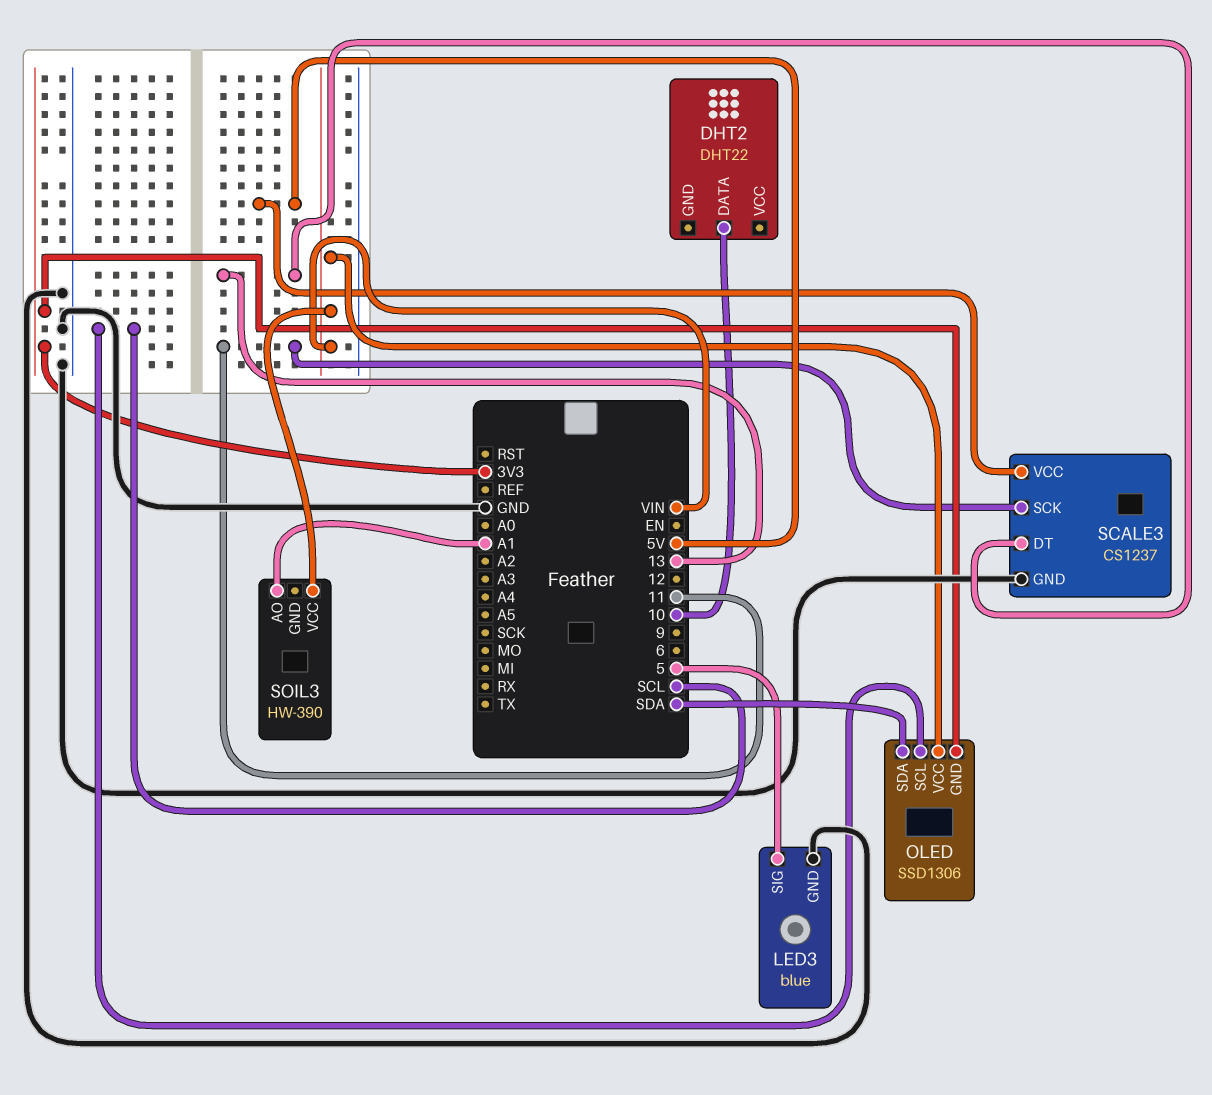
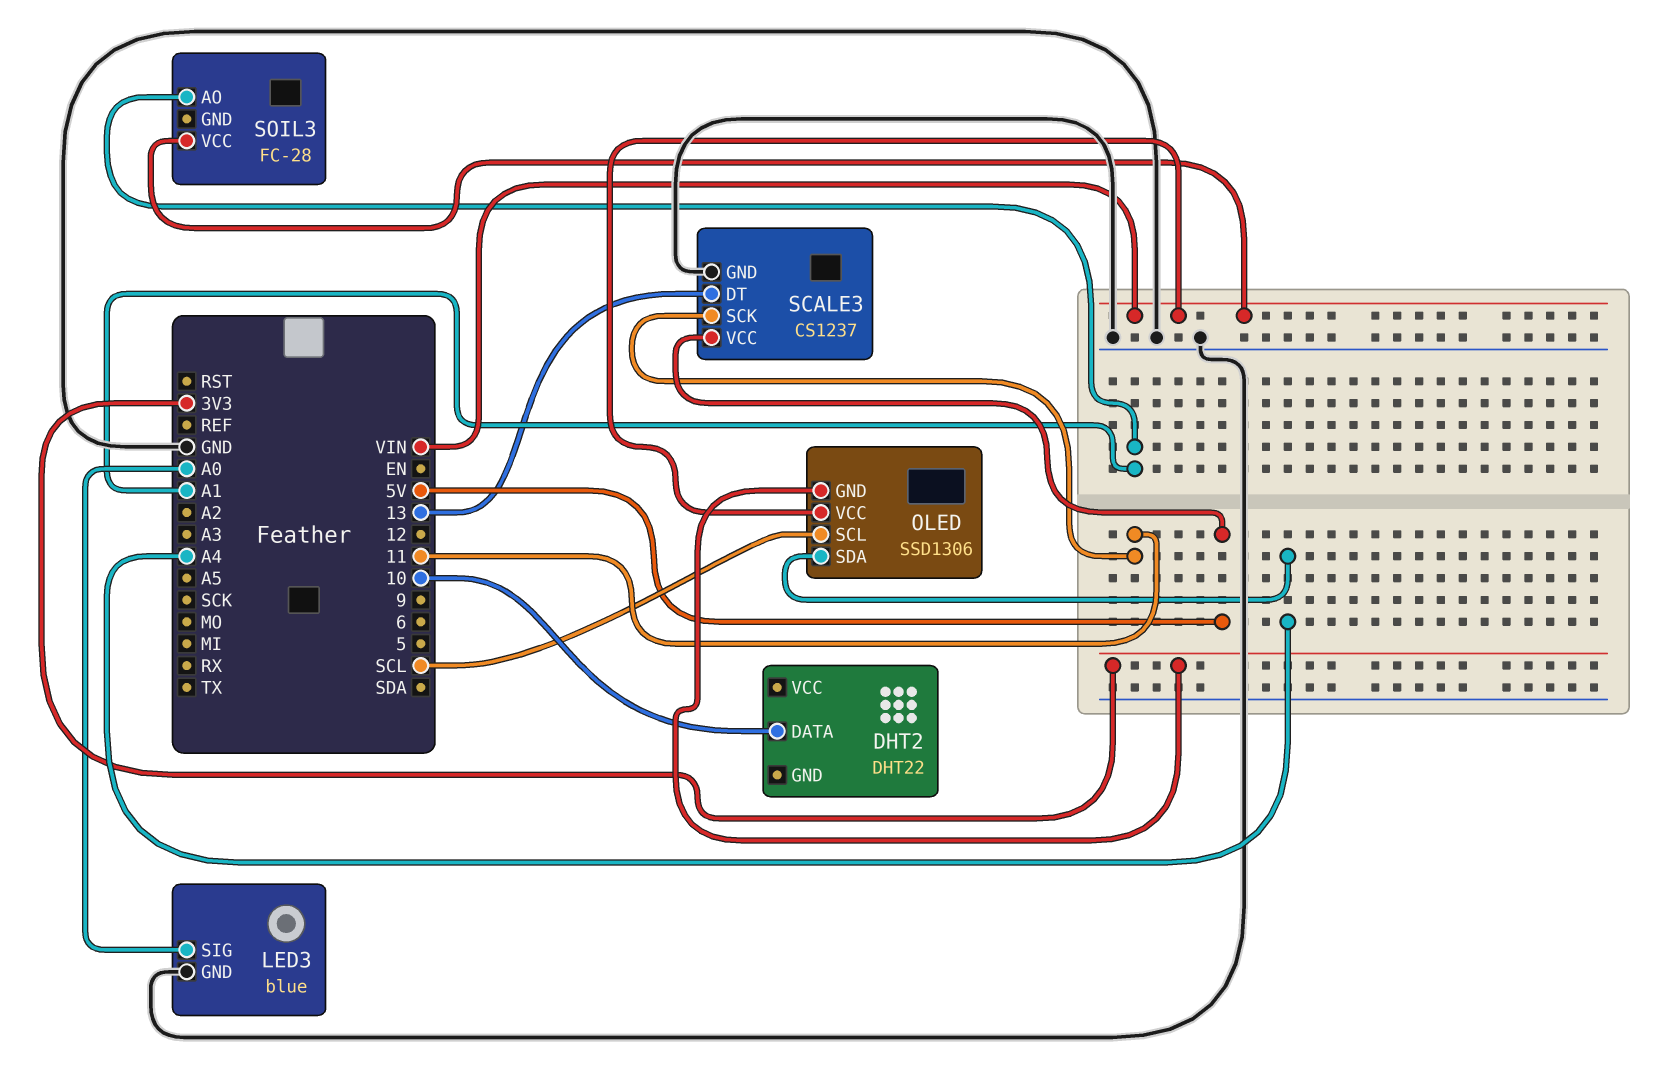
LED3 pin SIG: 5 -> A0
OLED pin SDA: SDA -> A4
SOIL3: HW-390 -> FC-28

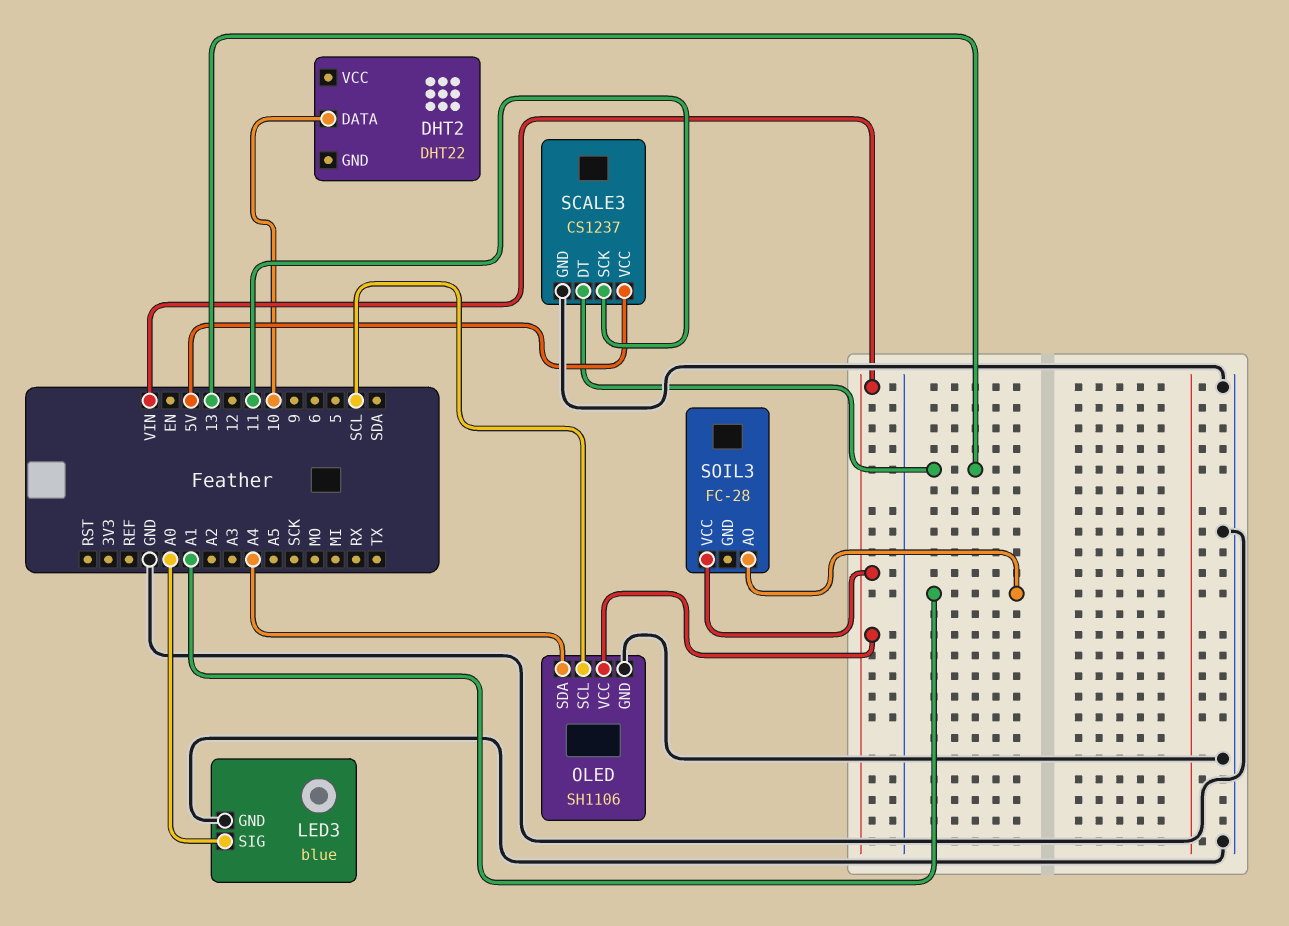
OLED: SSD1306 -> SH1106
OLED pin GND: 3V3 -> GND

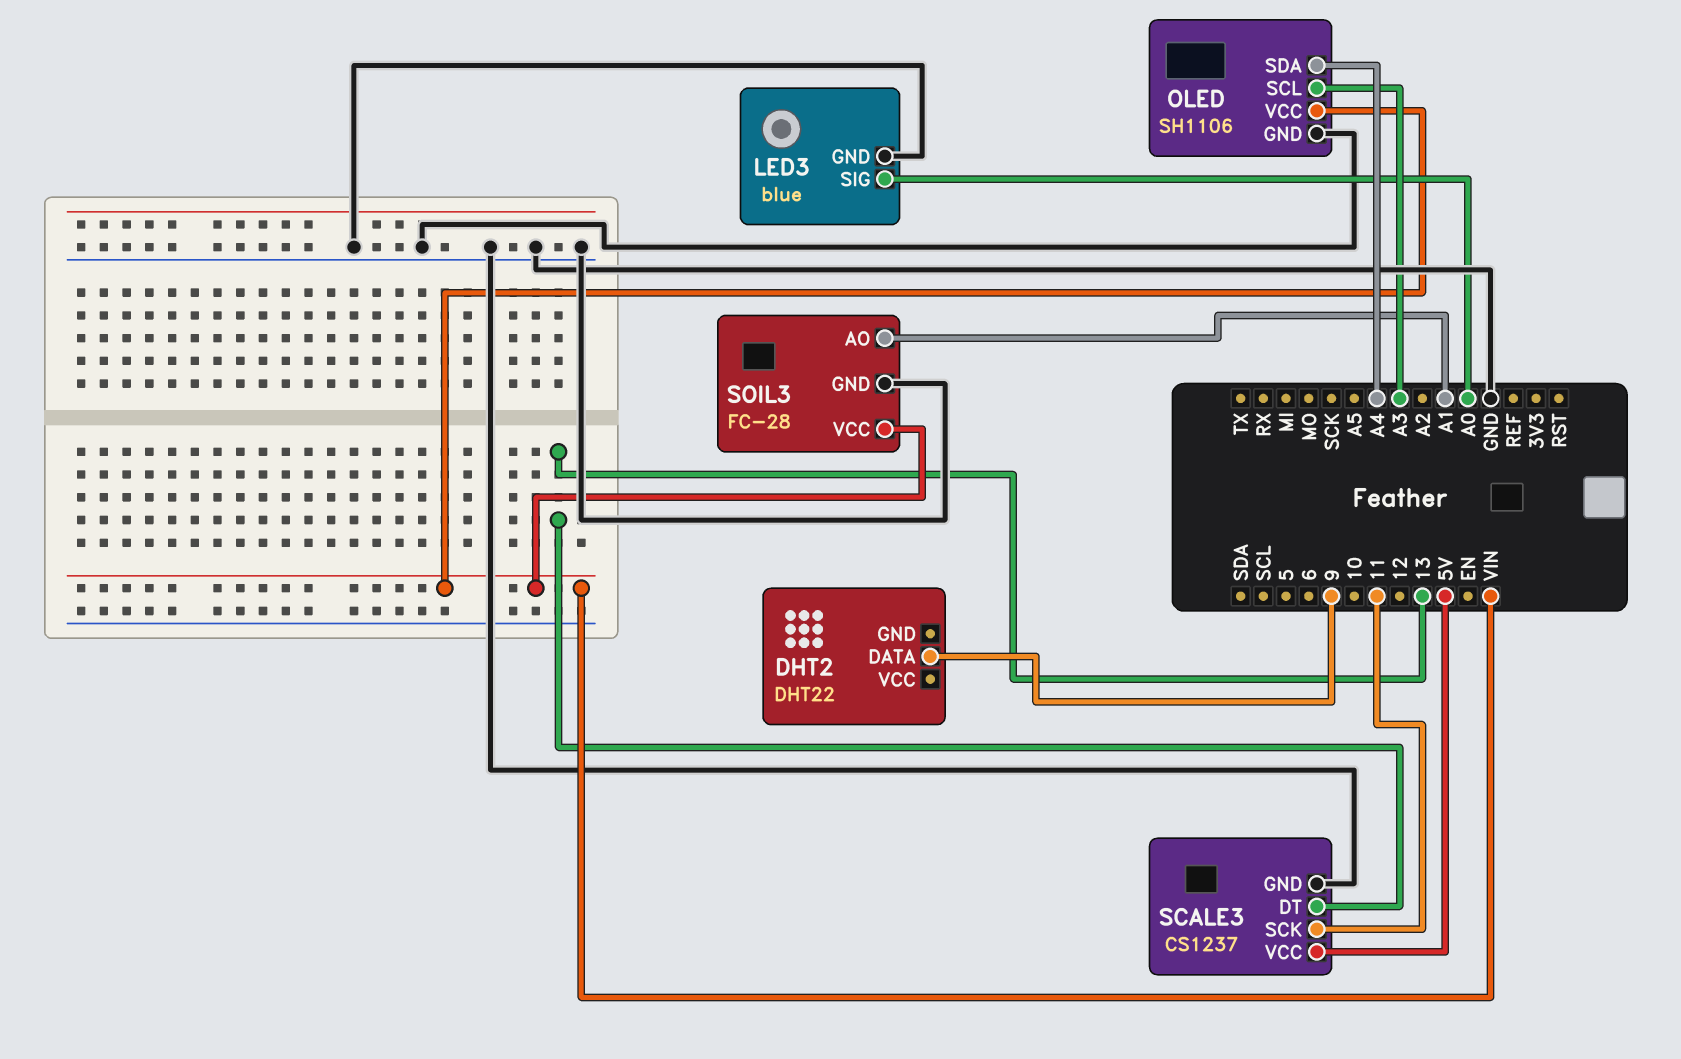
DHT2 pin DATA: 10 -> 9
OLED pin SCL: SCL -> A3
SOIL3 pin GND: none -> GND

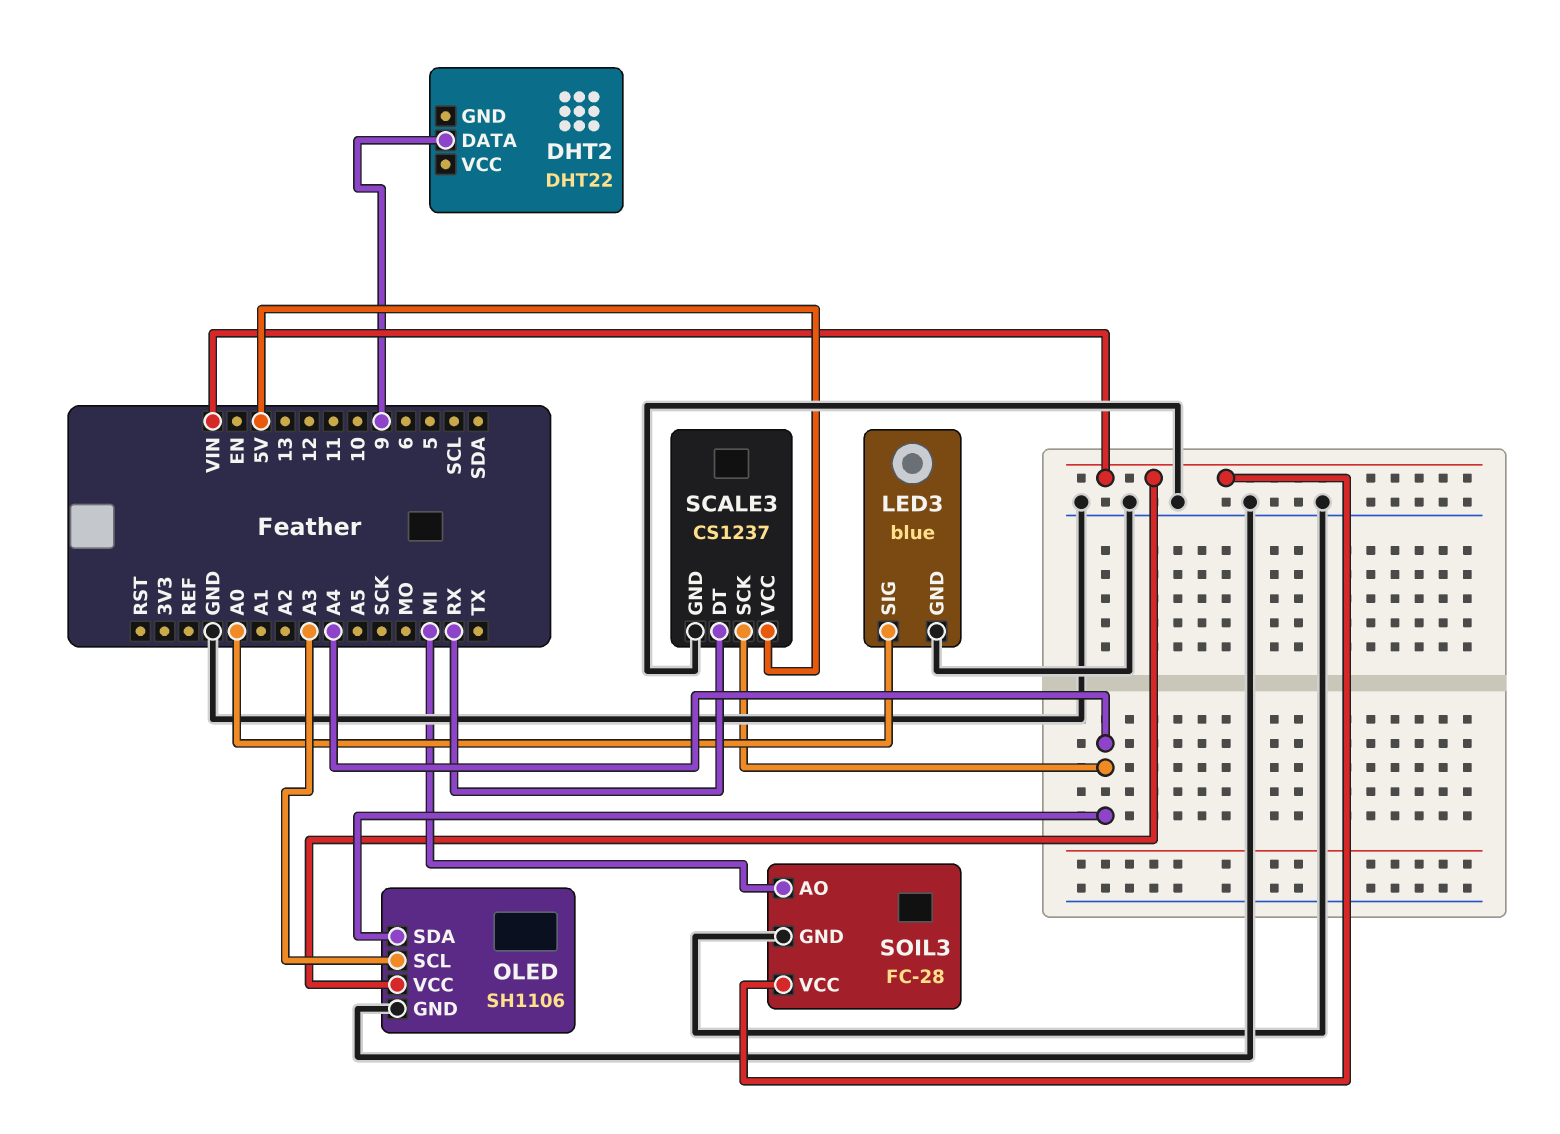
SCALE3 pin DT: 13 -> RX
SCALE3 pin SCK: 11 -> A4
SOIL3 pin AO: A1 -> MI

